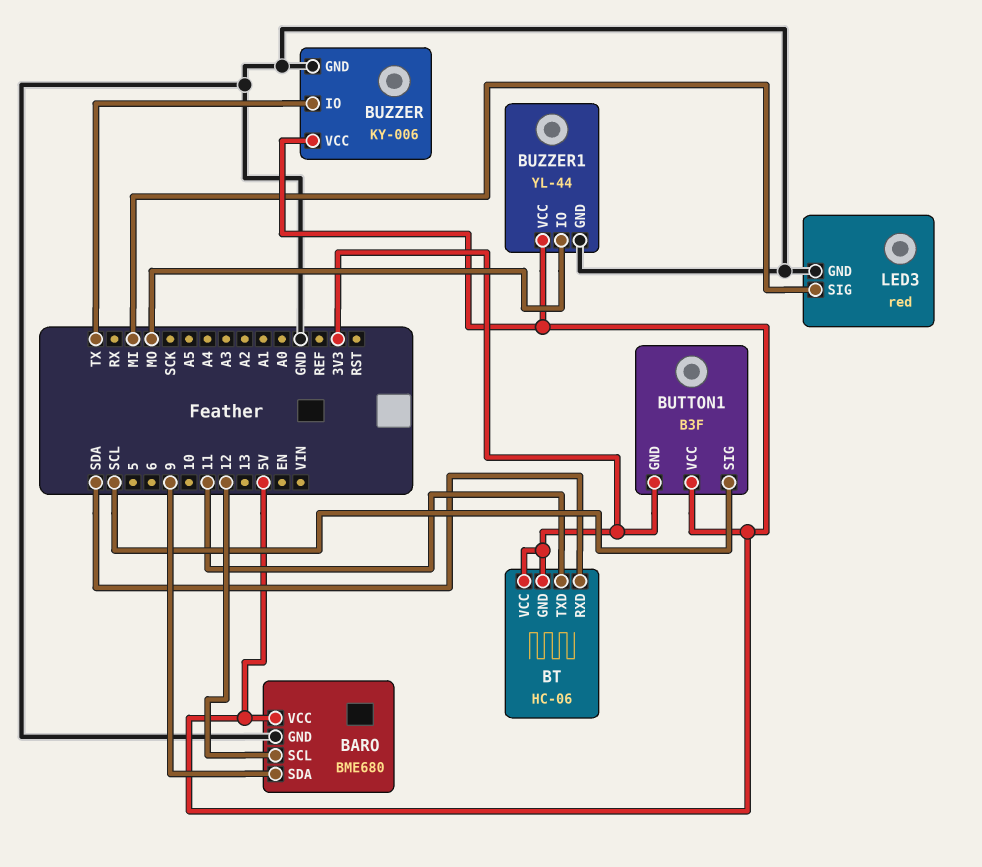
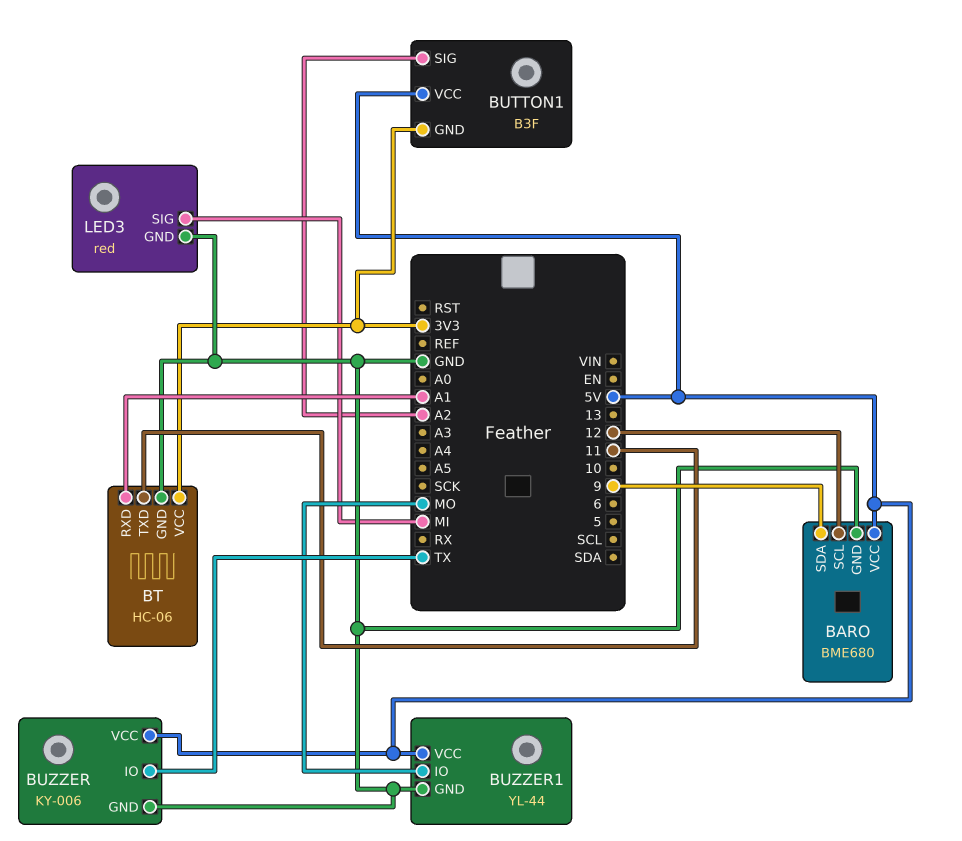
BT pin GND: 3V3 -> GND
BT pin RXD: SDA -> A1
BUTTON1 pin SIG: SCL -> A2

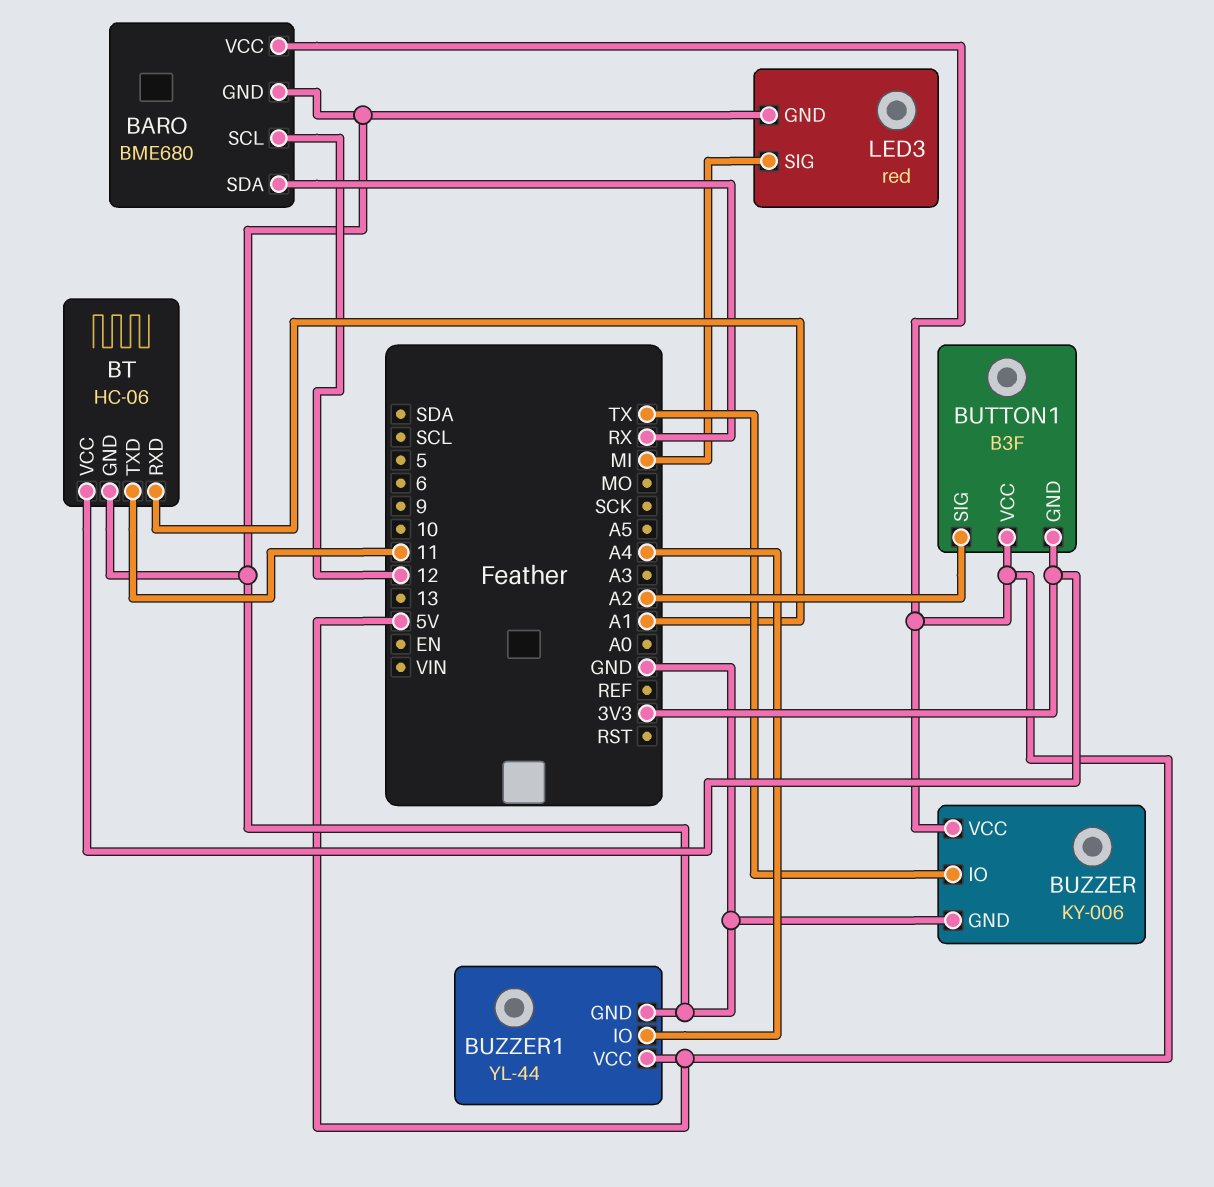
BARO pin SDA: 9 -> RX
BUZZER1 pin IO: MO -> A4

